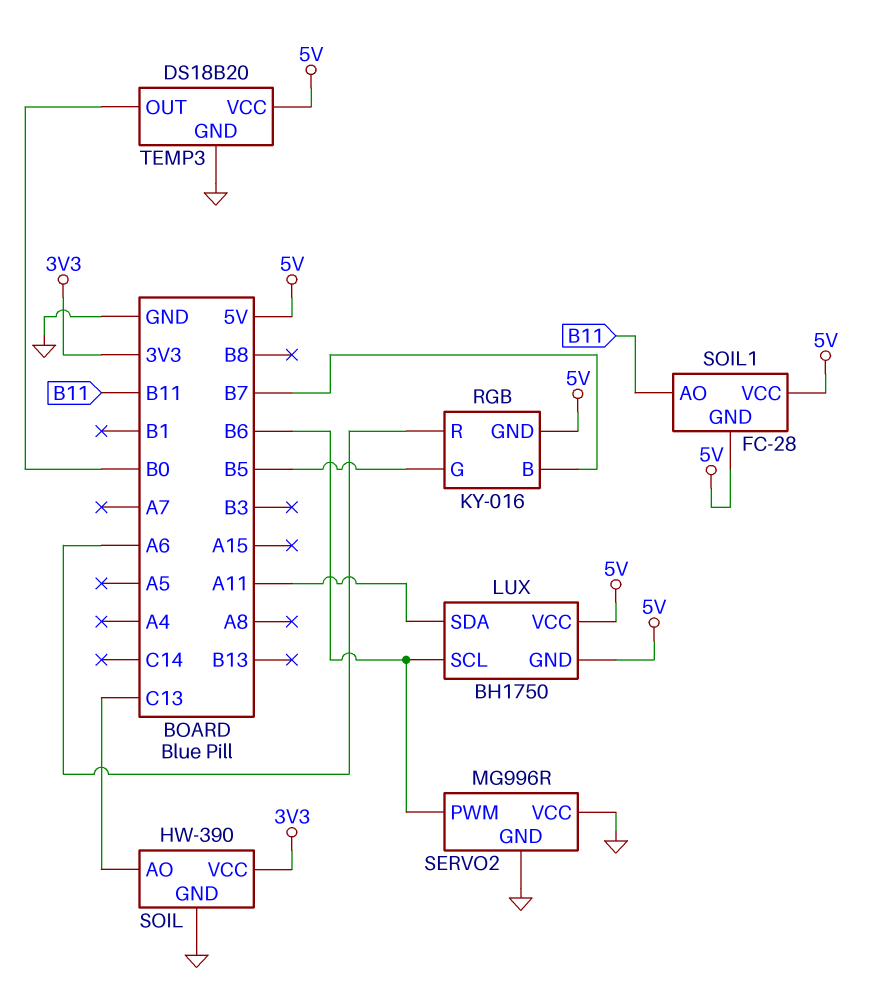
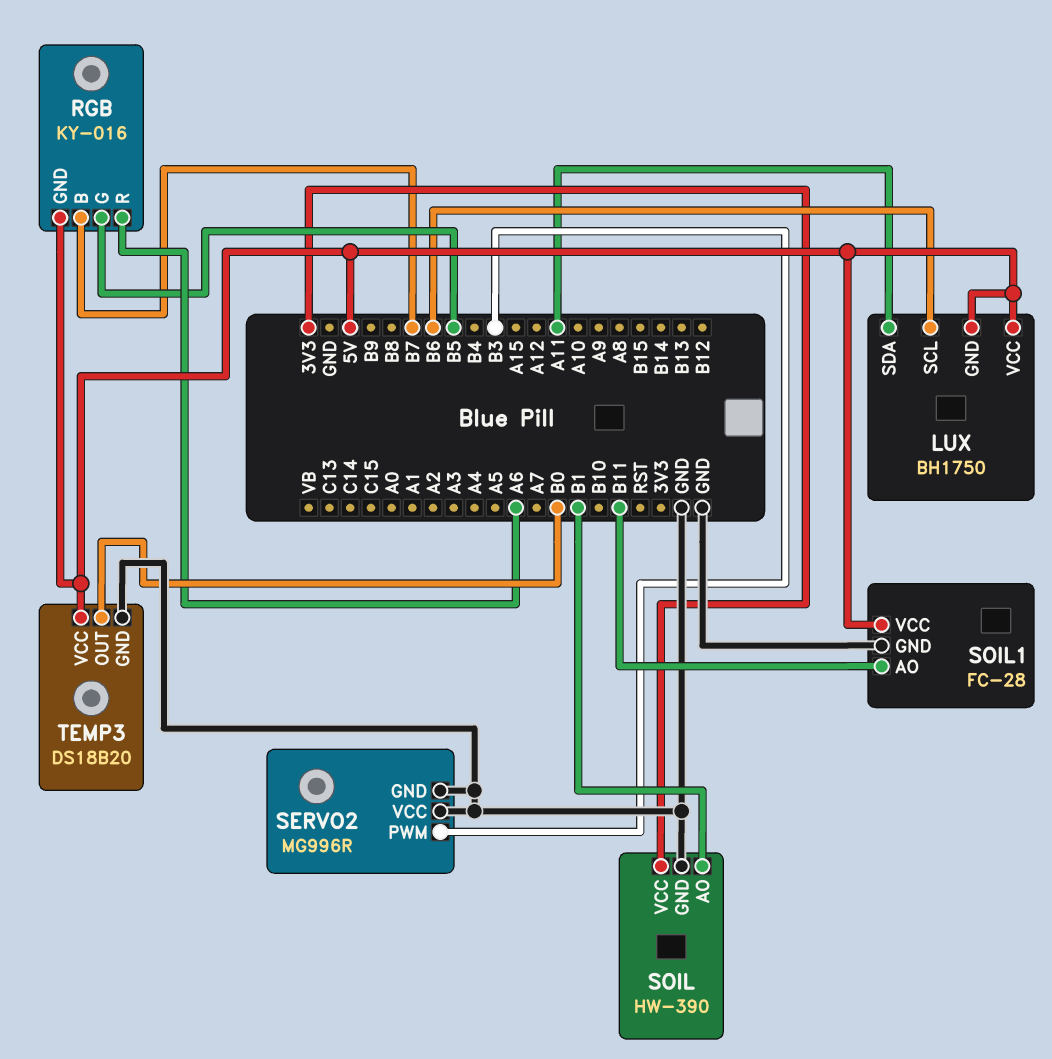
SERVO2 pin PWM: B6 -> B3
SOIL pin AO: C13 -> B1
SOIL1 pin GND: 5V -> GND

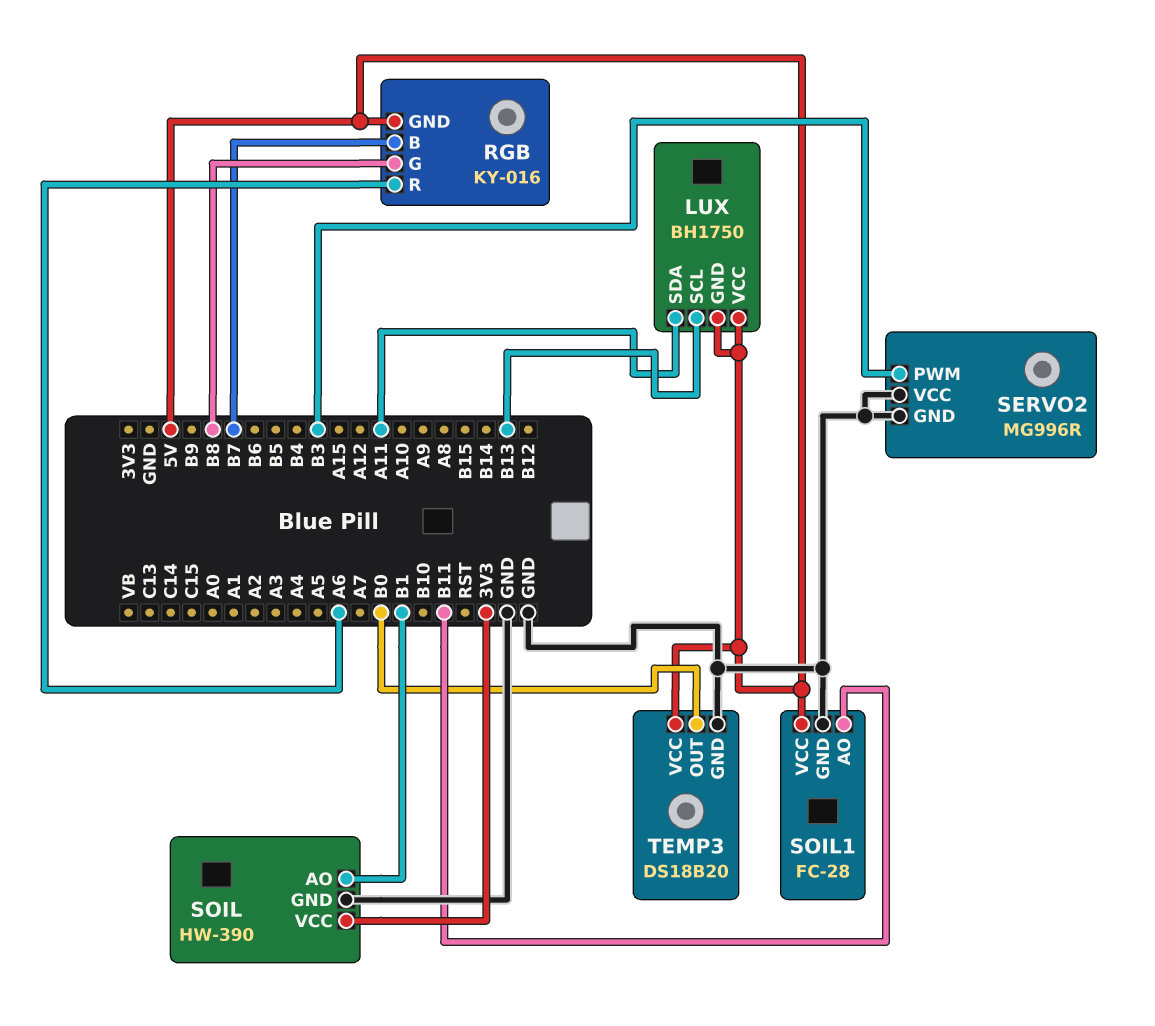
LUX pin SCL: B6 -> B13
RGB pin G: B5 -> B8

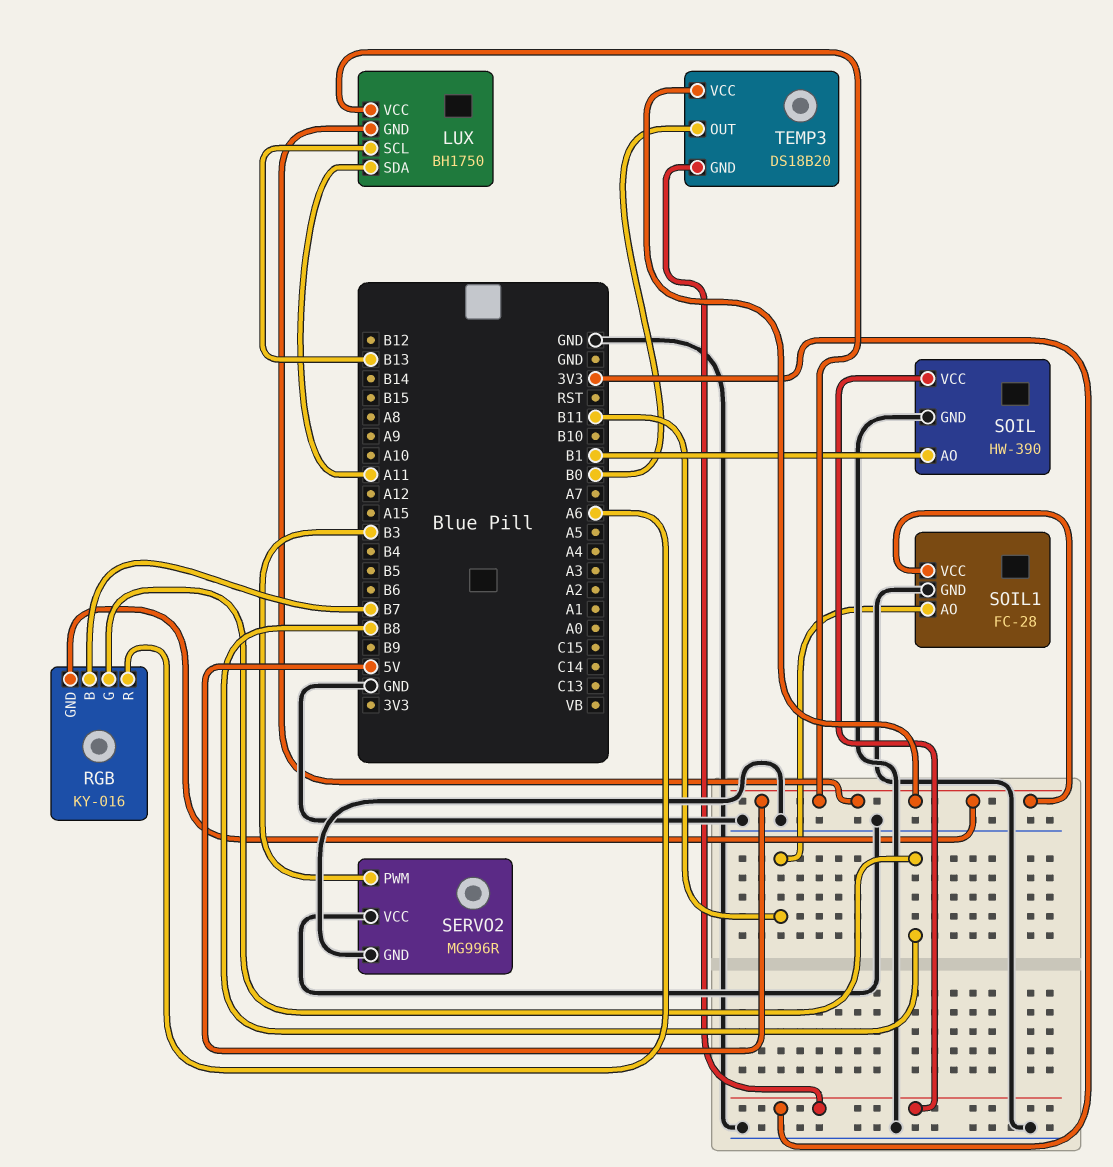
TEMP3 pin GND: GND -> 3V3

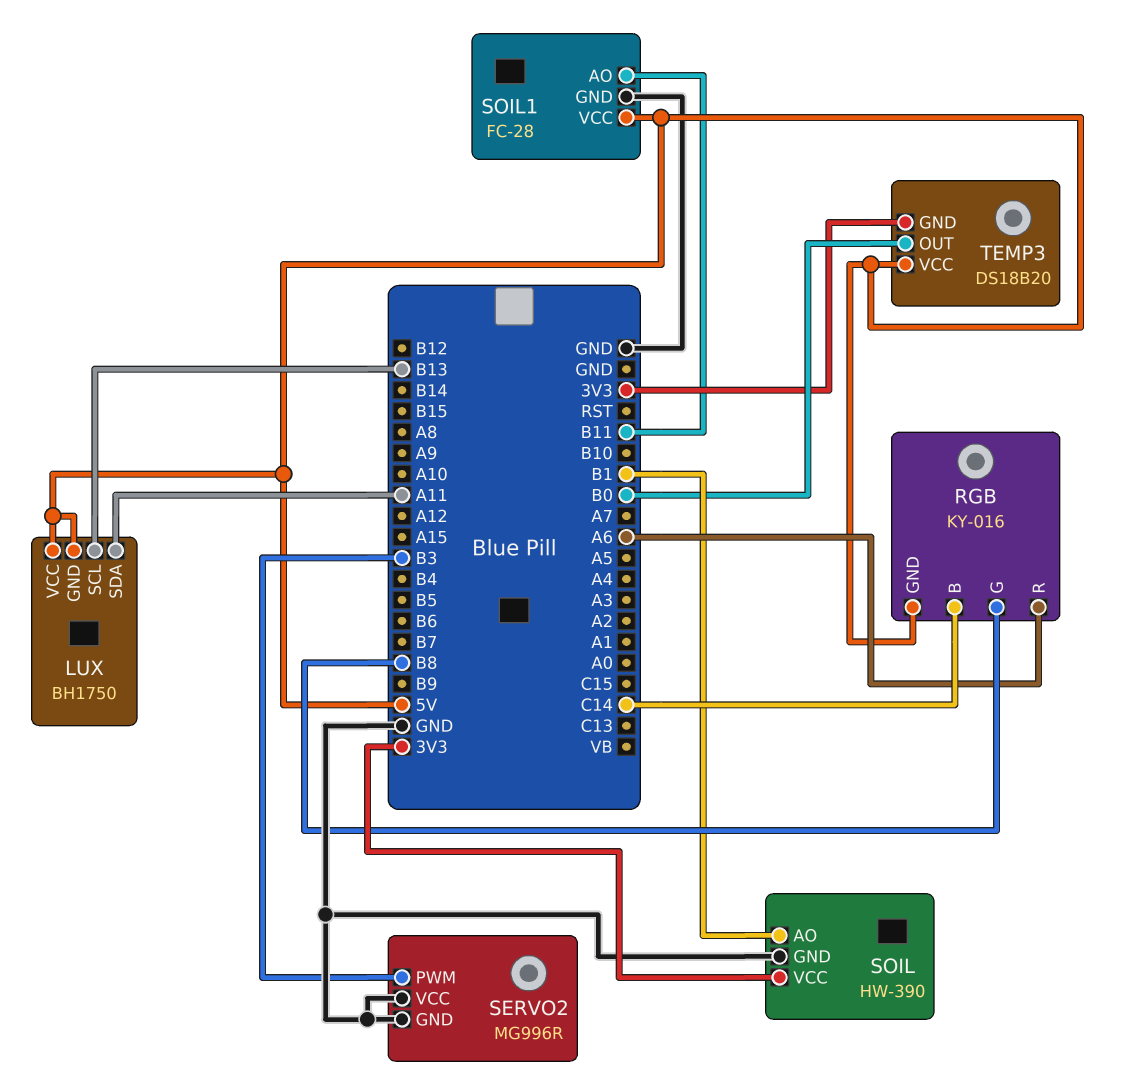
RGB pin B: B7 -> C14

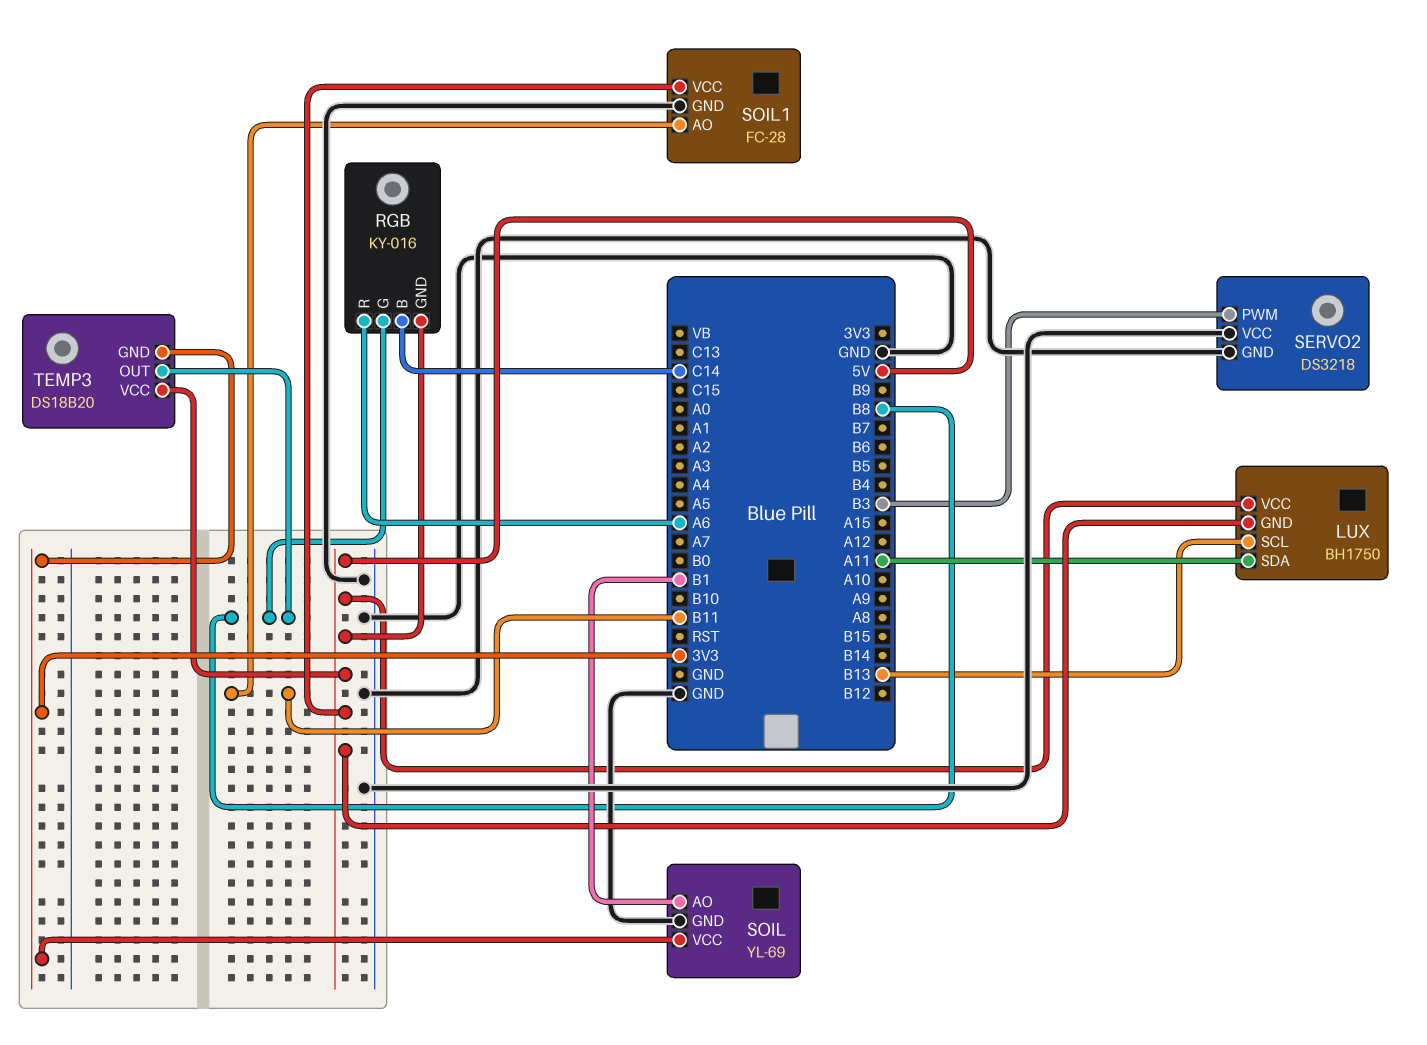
SERVO2: MG996R -> DS3218
SOIL: HW-390 -> YL-69
TEMP3 pin OUT: B0 -> B8

